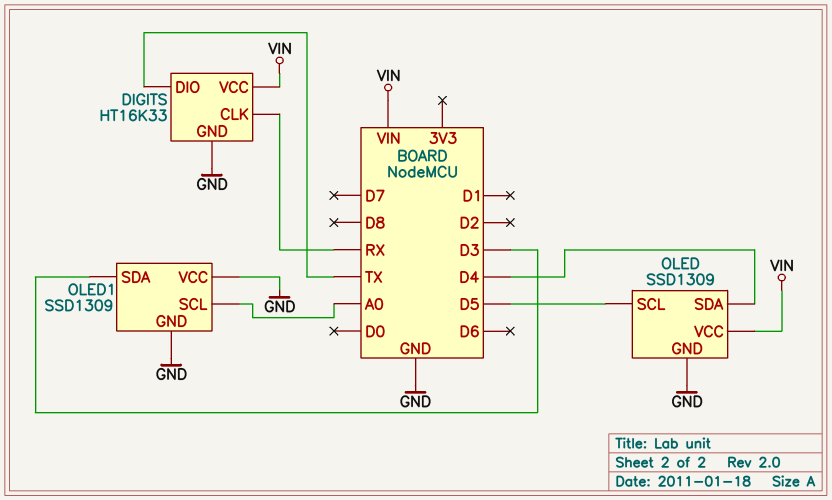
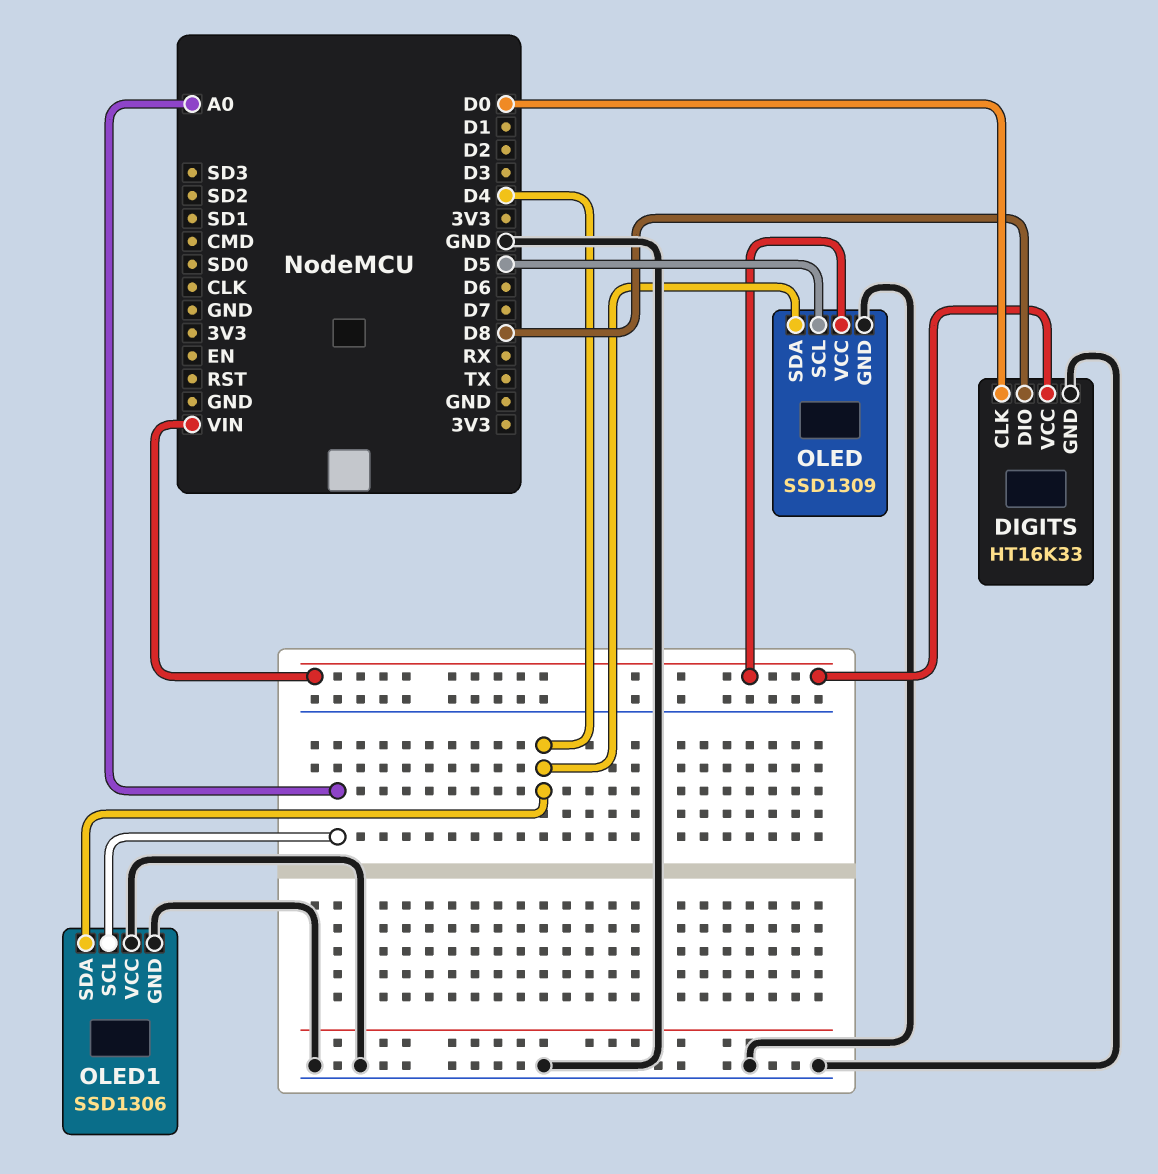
DIGITS pin CLK: RX -> D0
DIGITS pin DIO: TX -> D8
OLED1: SSD1309 -> SSD1306
OLED1 pin SDA: D3 -> D4

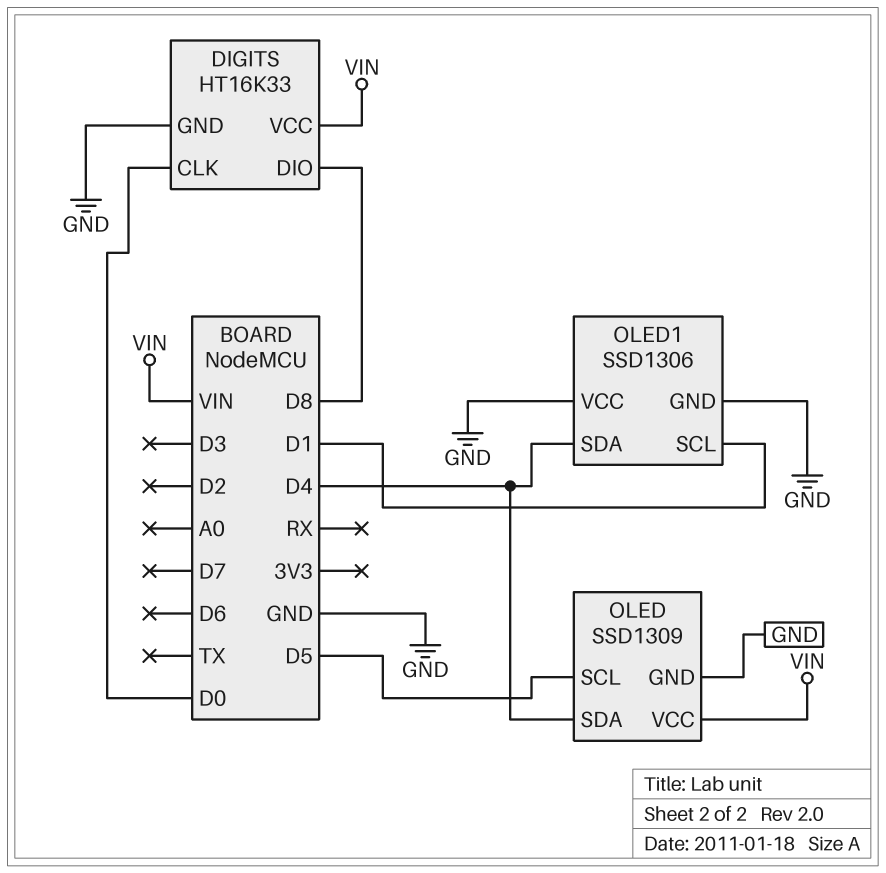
OLED1 pin SCL: A0 -> D1

